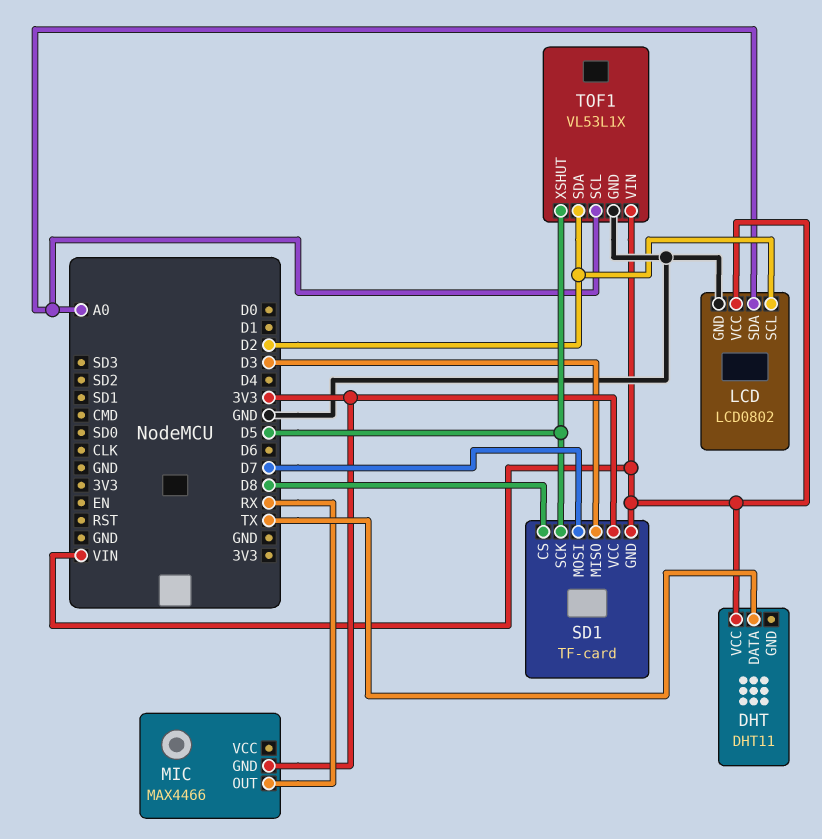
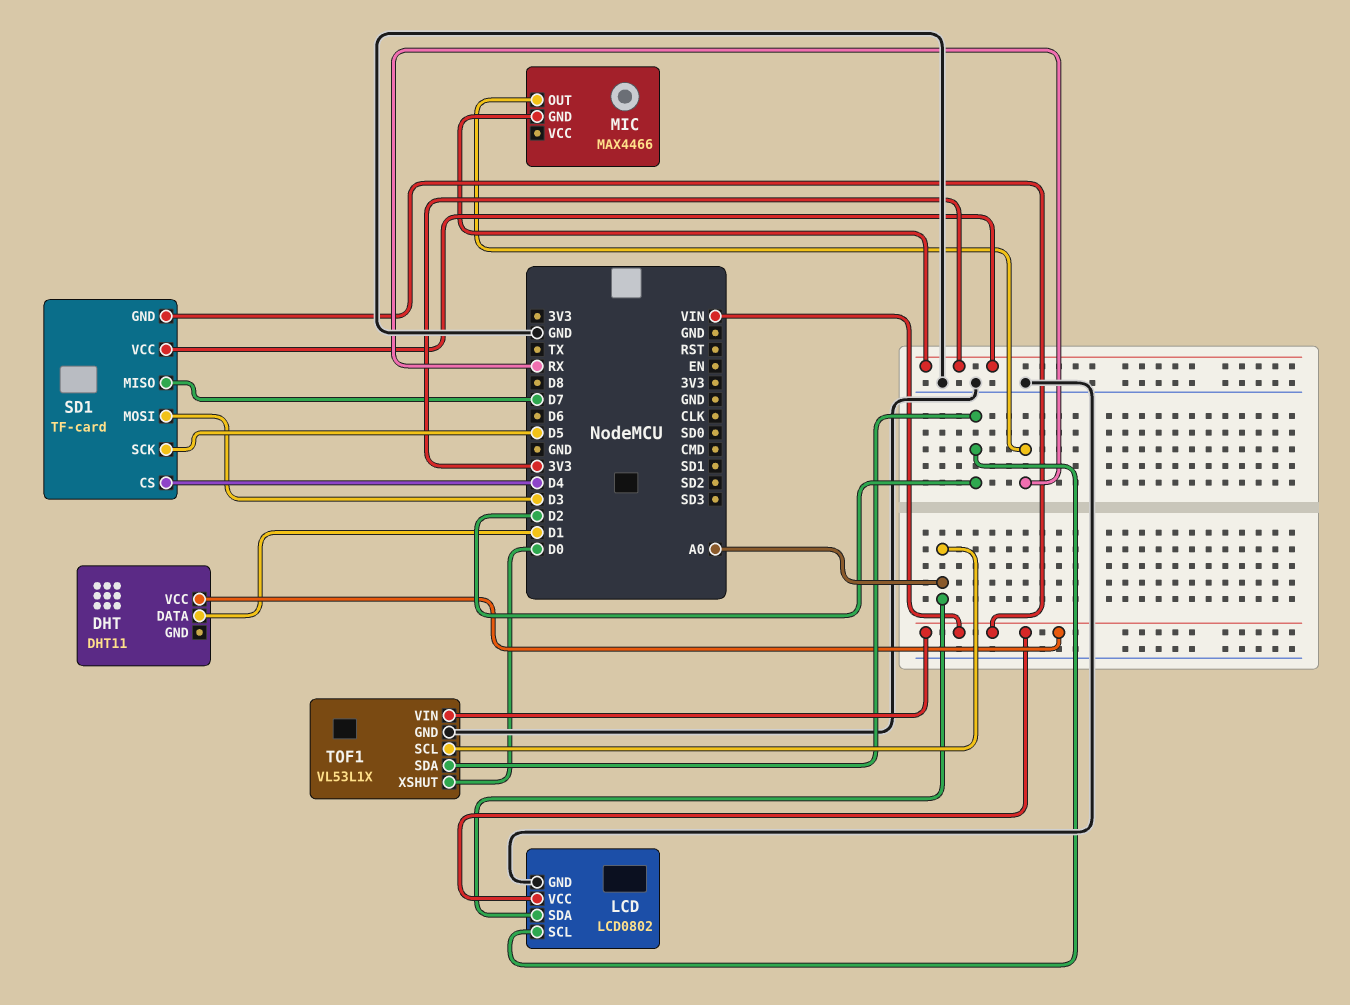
DHT pin DATA: TX -> D1
SD1 pin CS: D8 -> D4
SD1 pin MISO: D3 -> D7
SD1 pin MOSI: D7 -> D3
TOF1 pin XSHUT: D5 -> D0

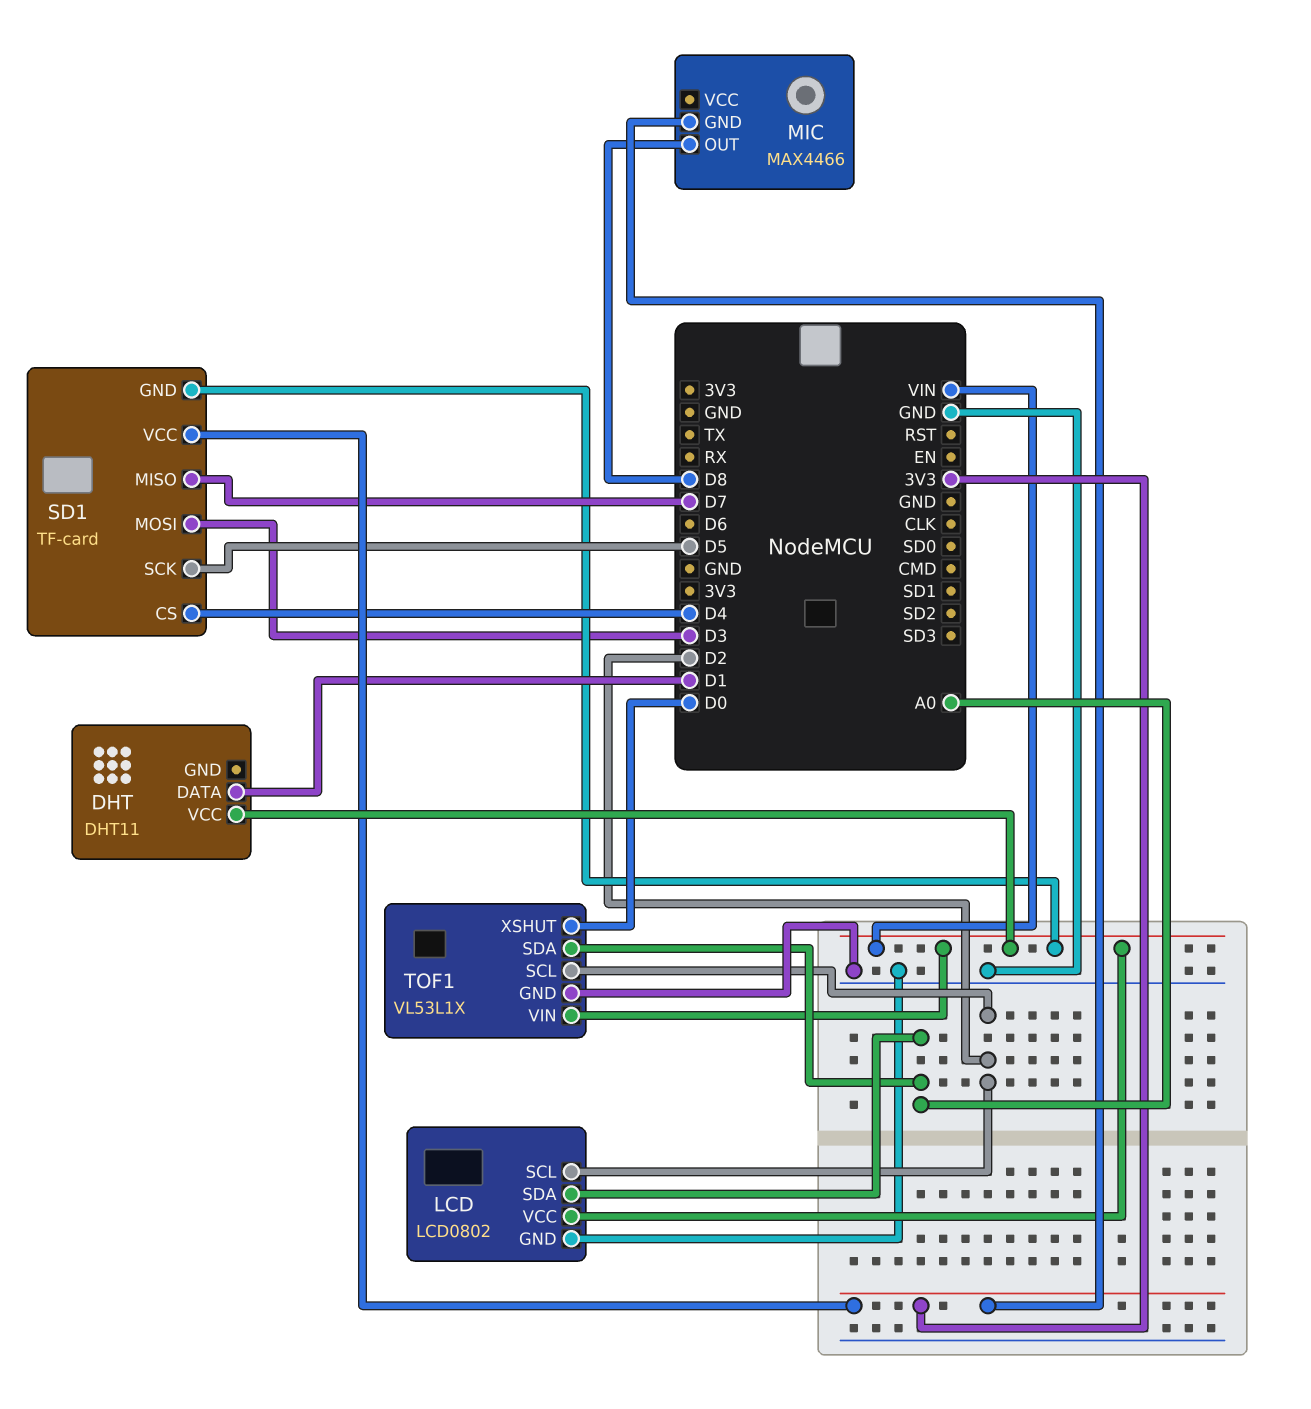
MIC pin OUT: RX -> D8
TOF1 pin SCL: A0 -> D2
TOF1 pin SDA: D2 -> A0

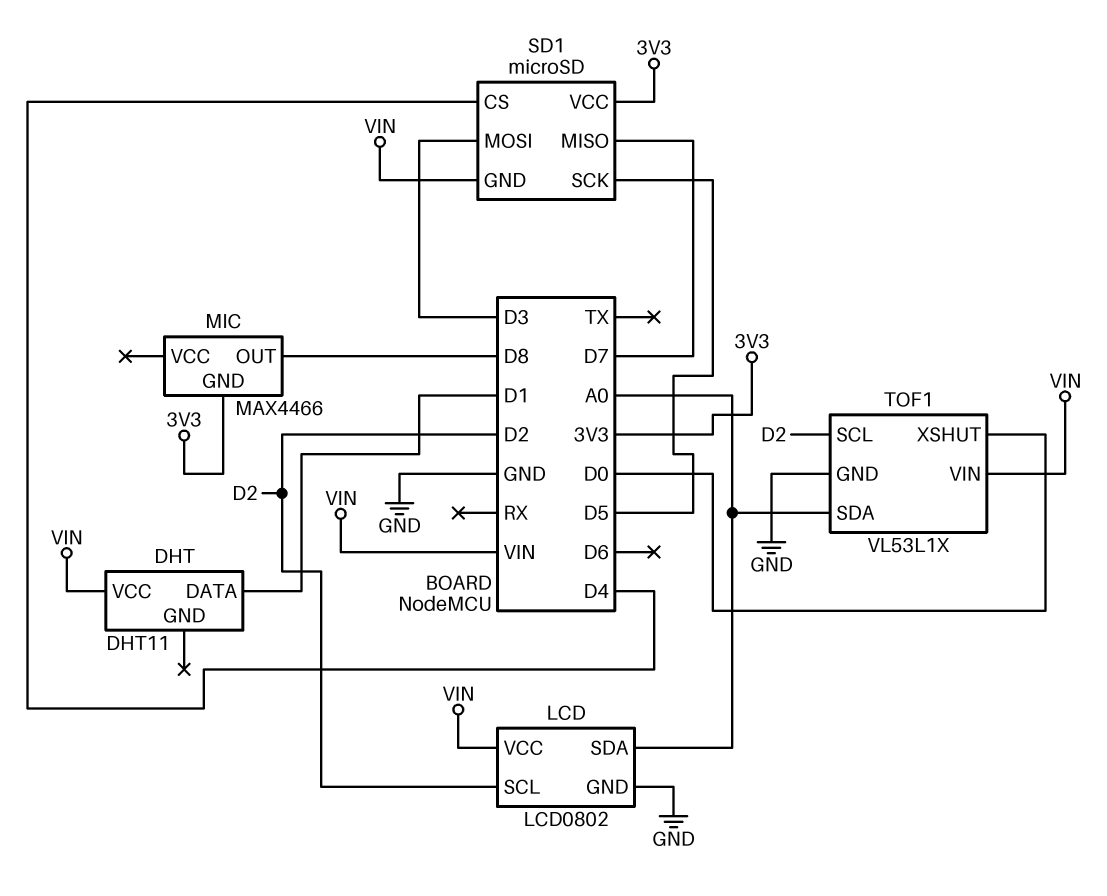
SD1: TF-card -> microSD

